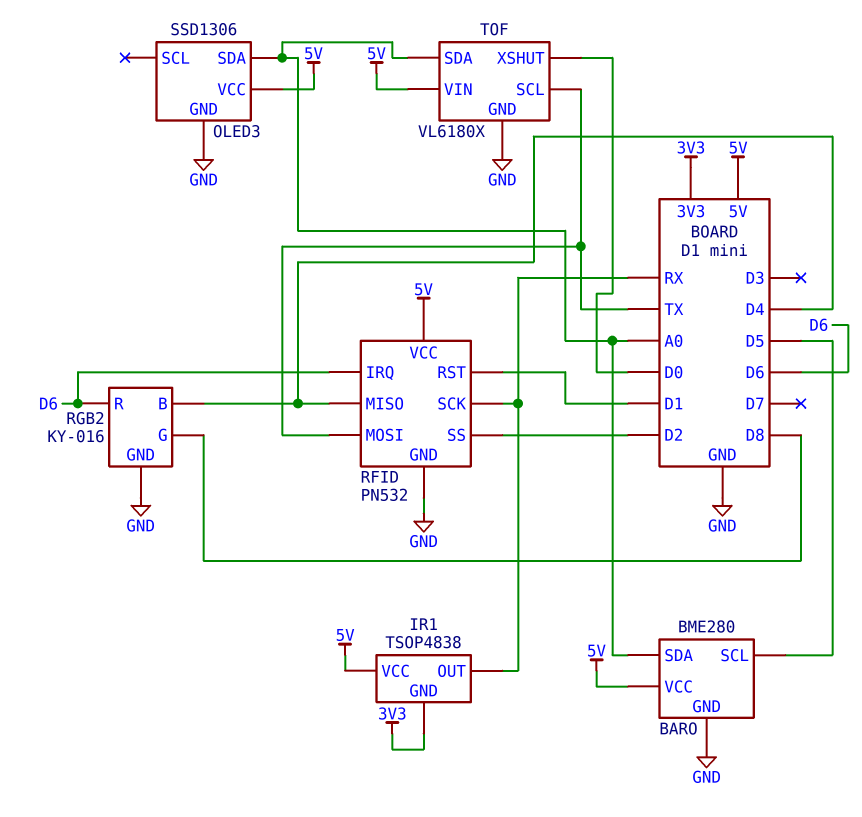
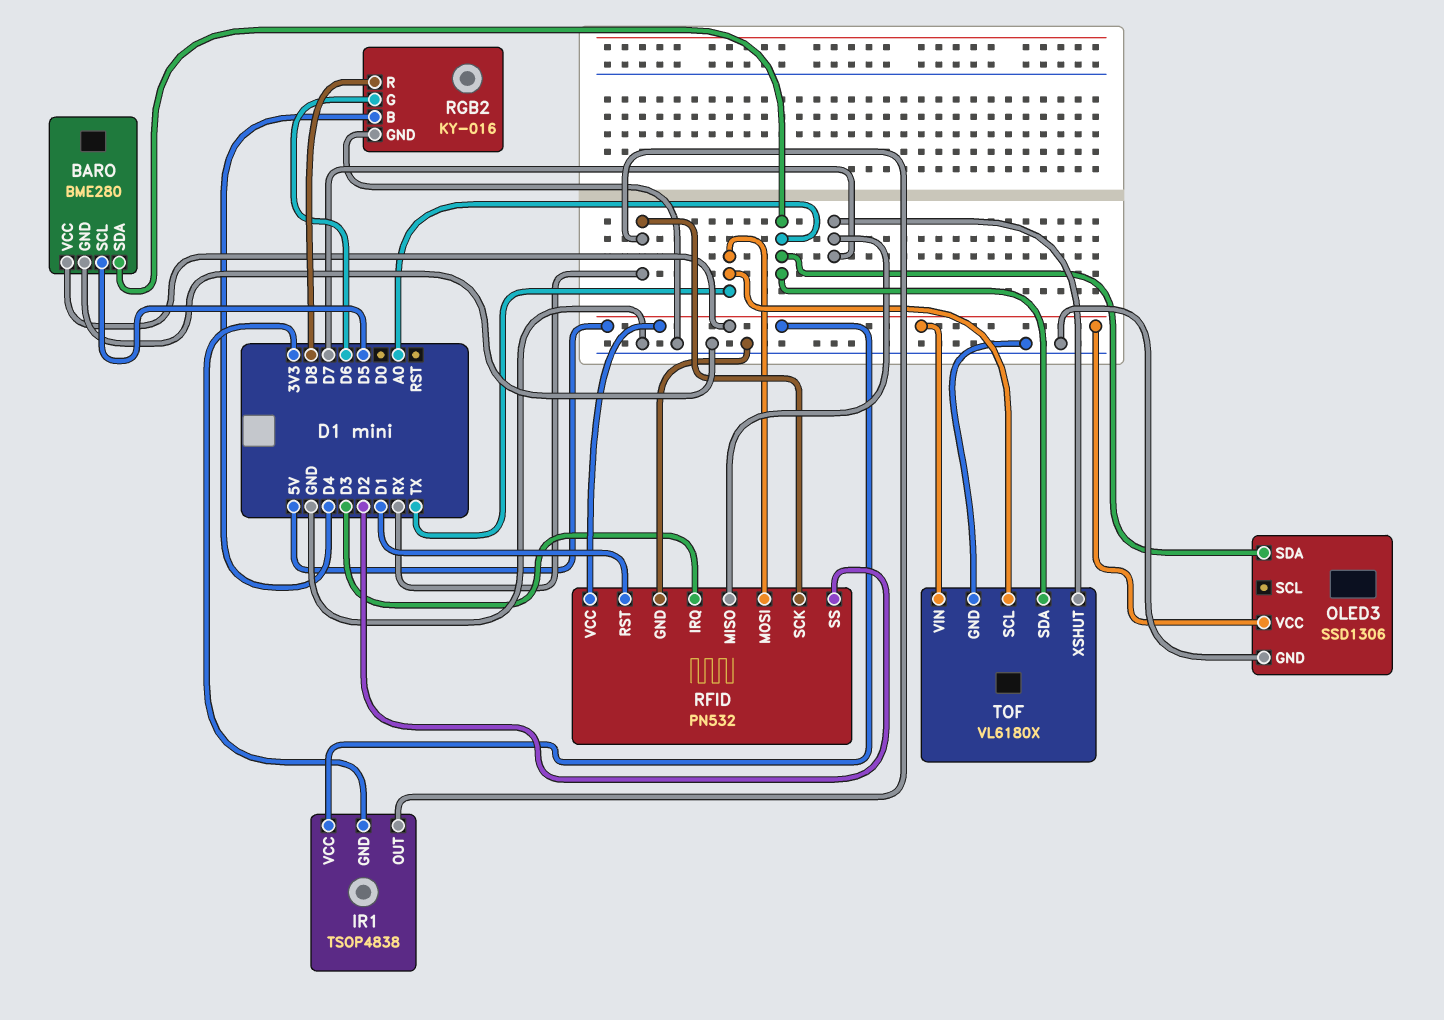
RFID pin IRQ: D6 -> D3
RFID pin MISO: D4 -> D7
RGB2 pin G: D8 -> D6
RGB2 pin R: D6 -> D8
TOF pin XSHUT: D0 -> D7

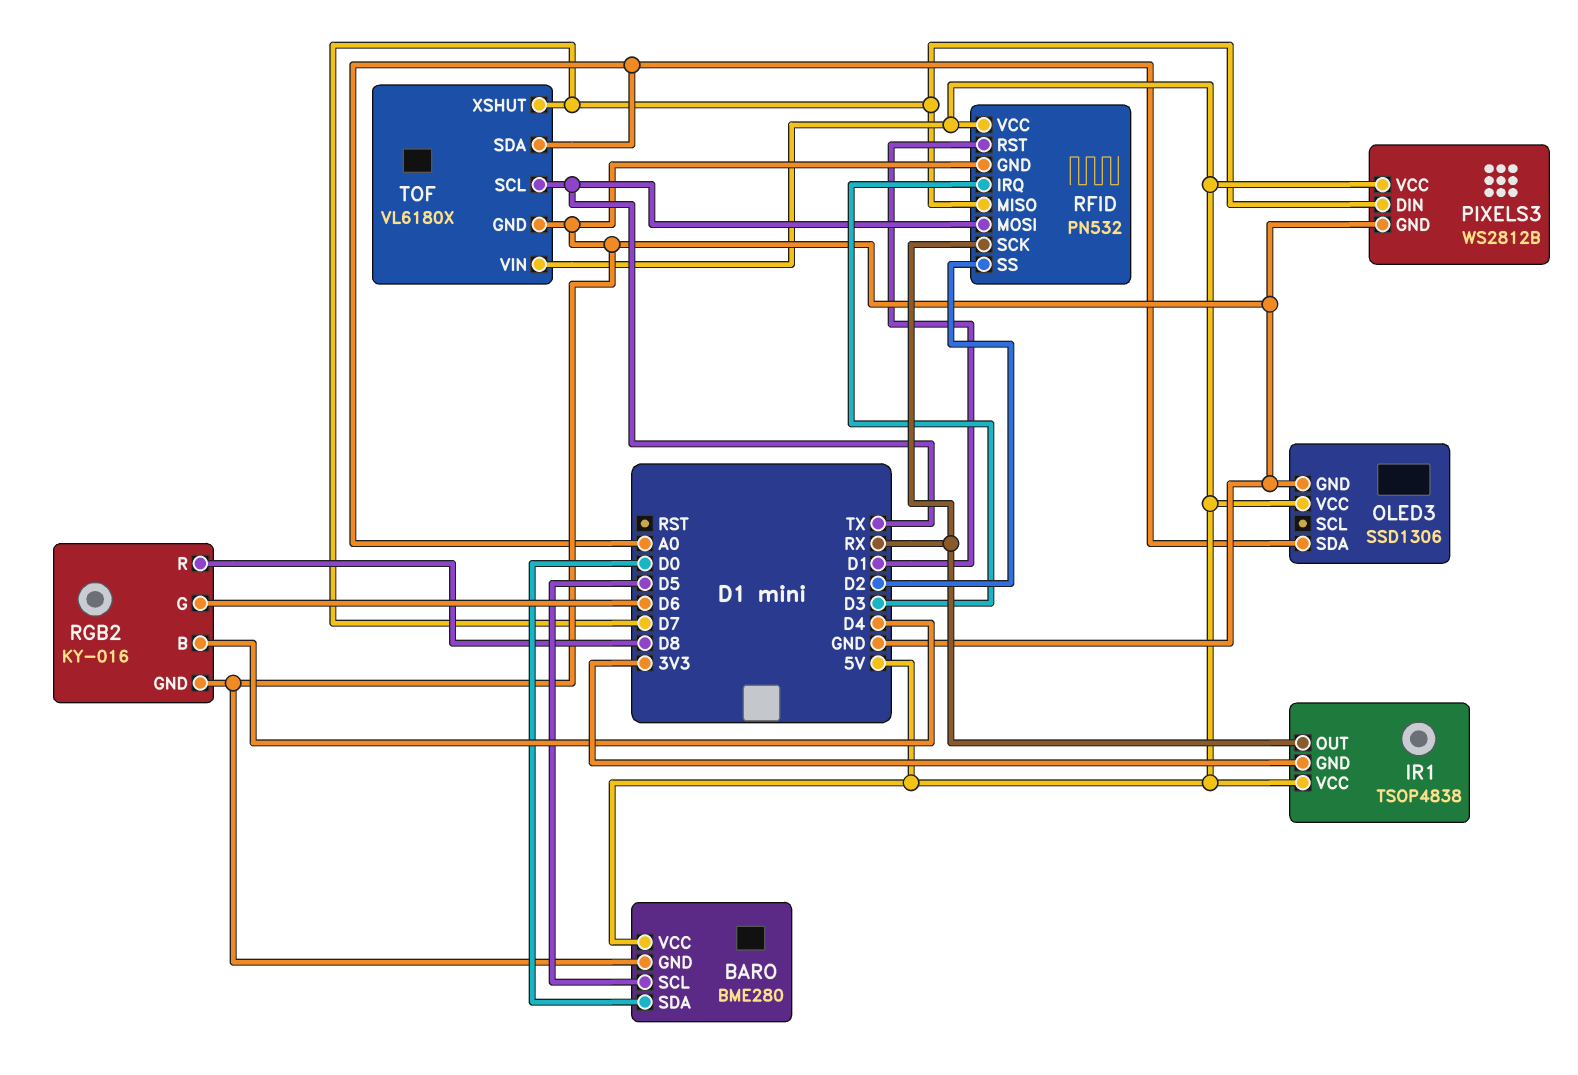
BARO pin SDA: A0 -> D0
PIXELS3: none -> WS2812B
PIXELS3 pin DIN: none -> D7
PIXELS3 pin GND: none -> GND
PIXELS3 pin VCC: none -> 5V

